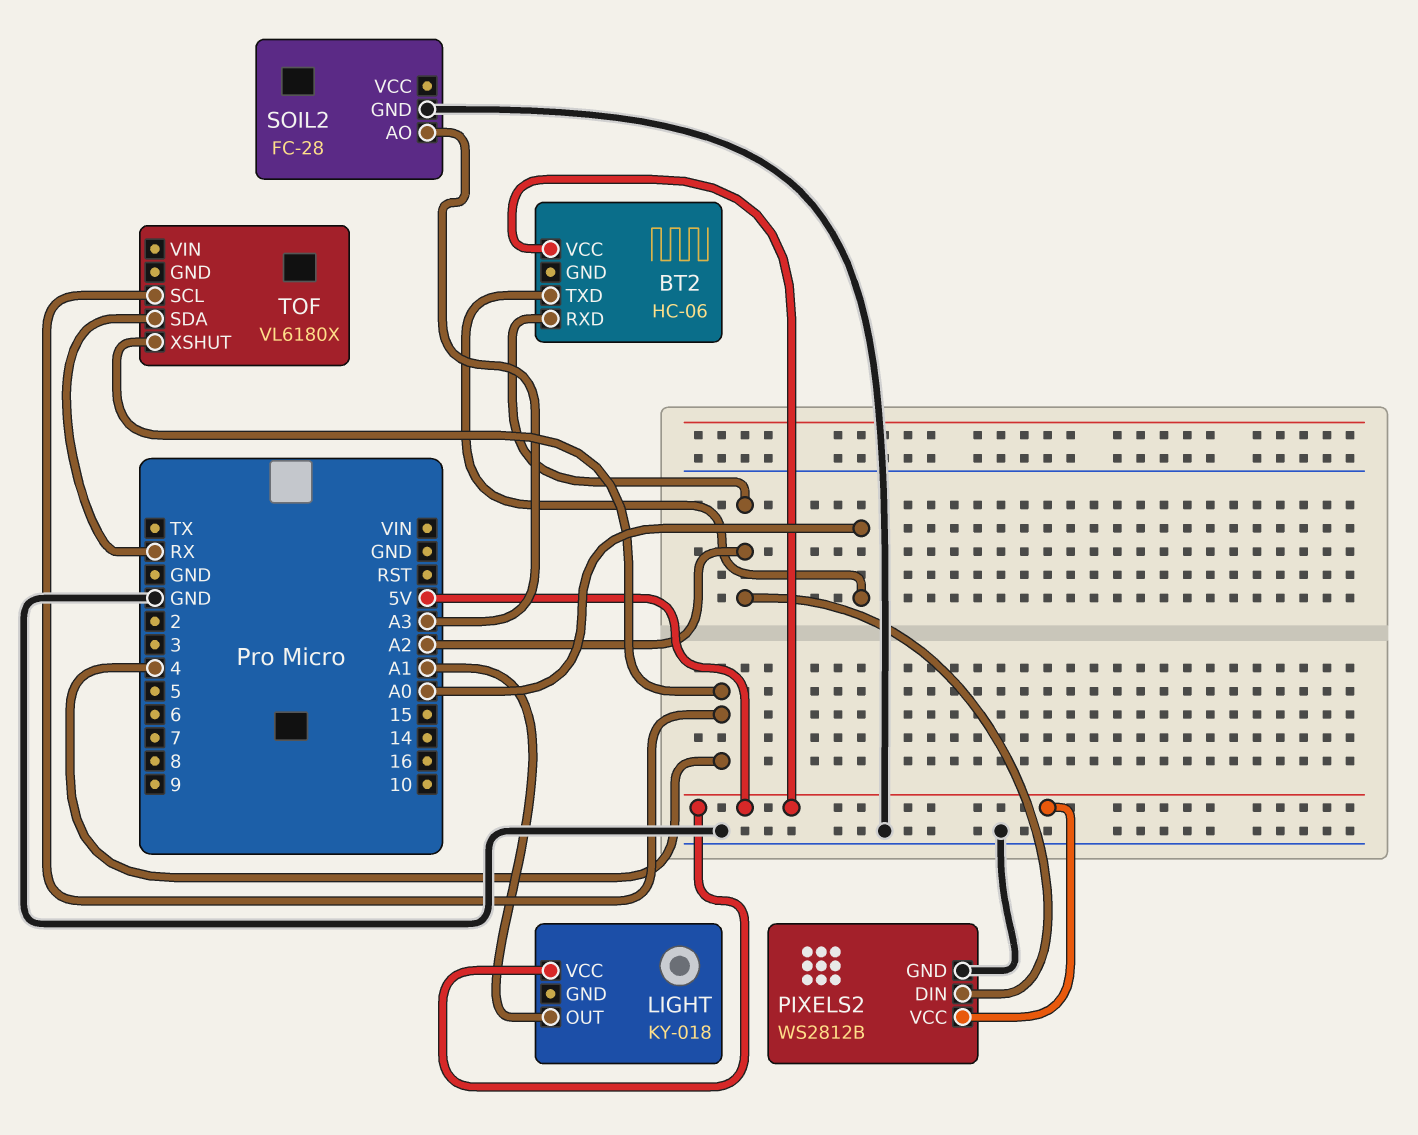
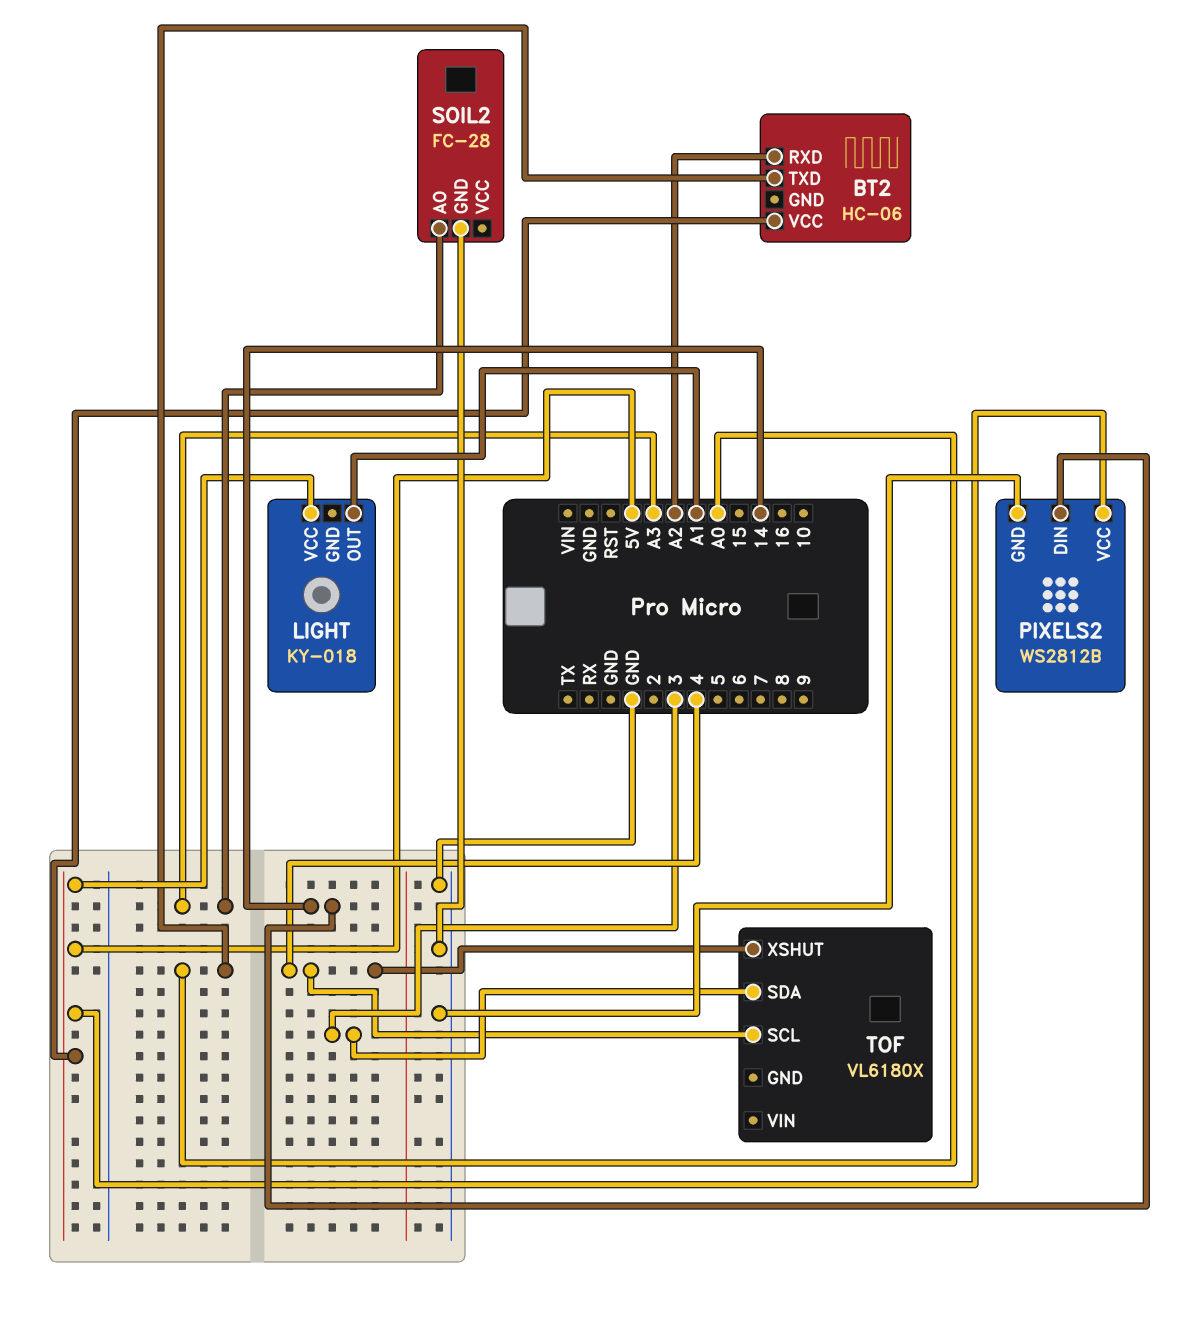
PIXELS2 pin DIN: A2 -> 14
TOF pin SDA: RX -> 3

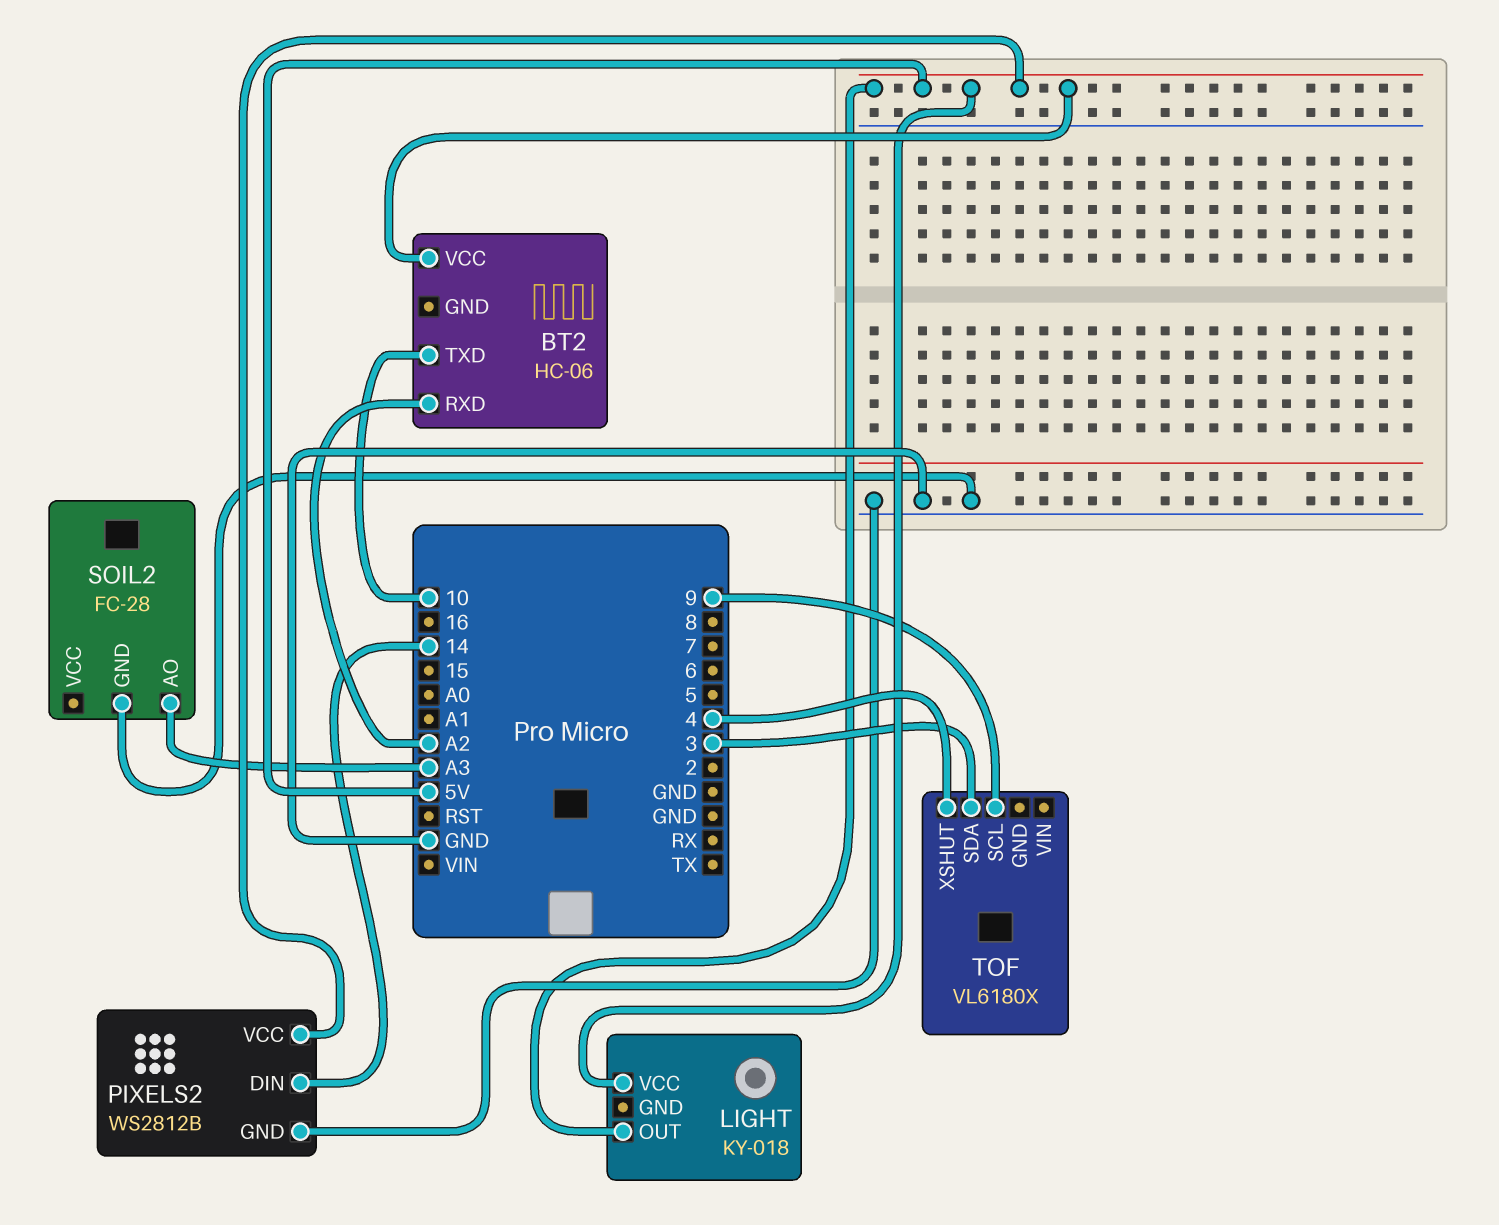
BT2 pin TXD: A0 -> 10
LIGHT pin OUT: A1 -> 5V
TOF pin SCL: 4 -> 9

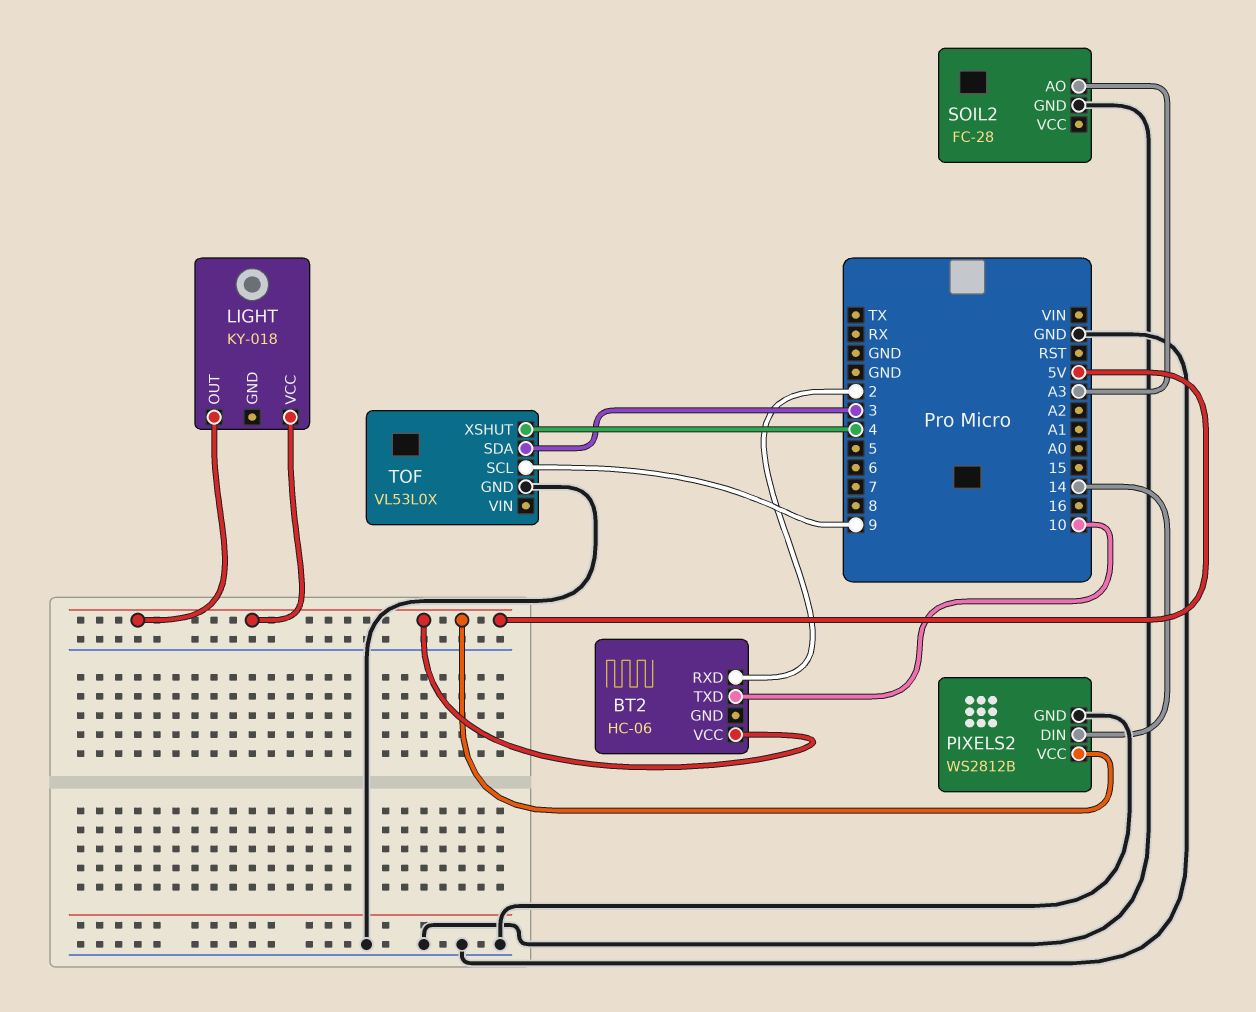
BT2 pin RXD: A2 -> 2
TOF: VL6180X -> VL53L0X
TOF pin GND: none -> GND

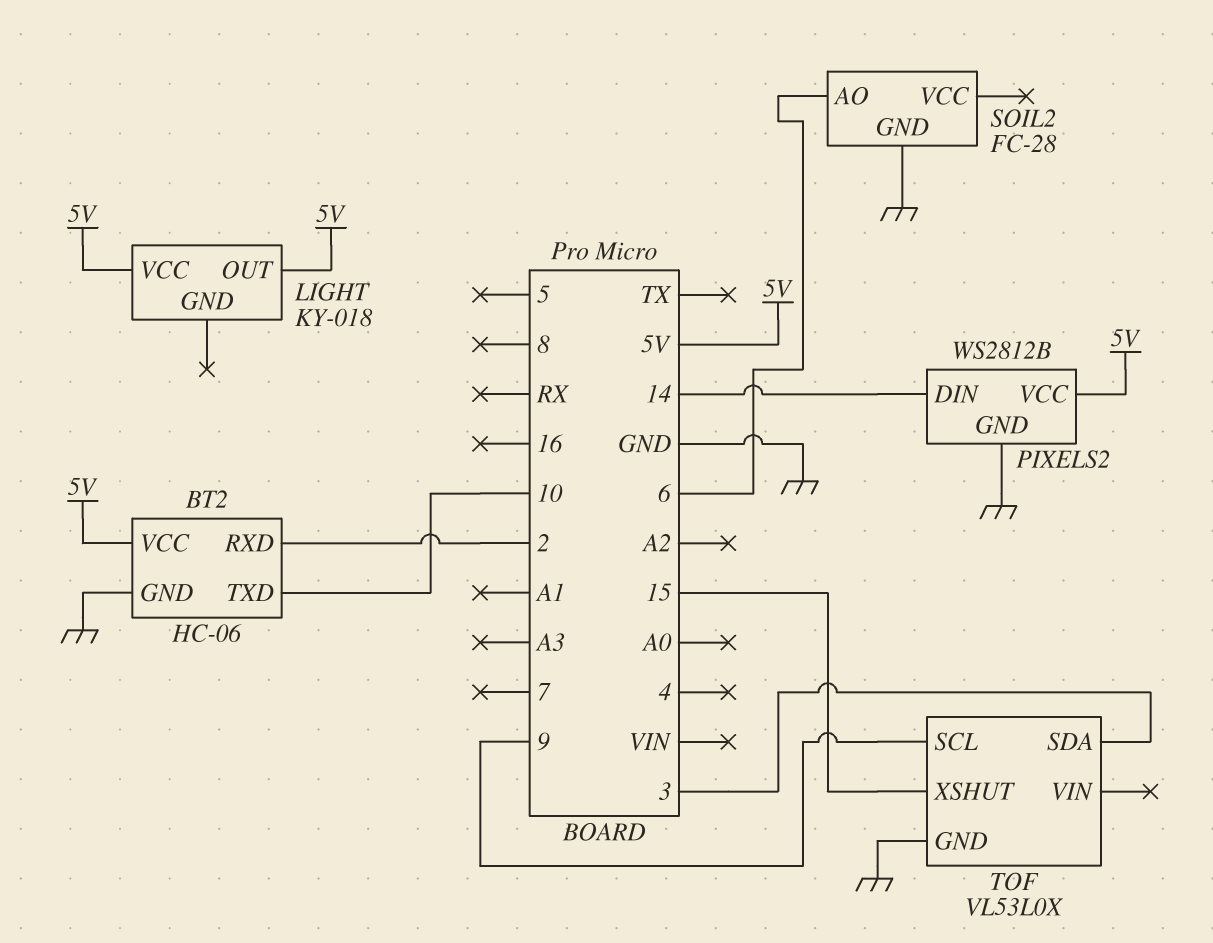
BT2 pin GND: none -> GND
SOIL2 pin AO: A3 -> 6
TOF pin XSHUT: 4 -> 15

